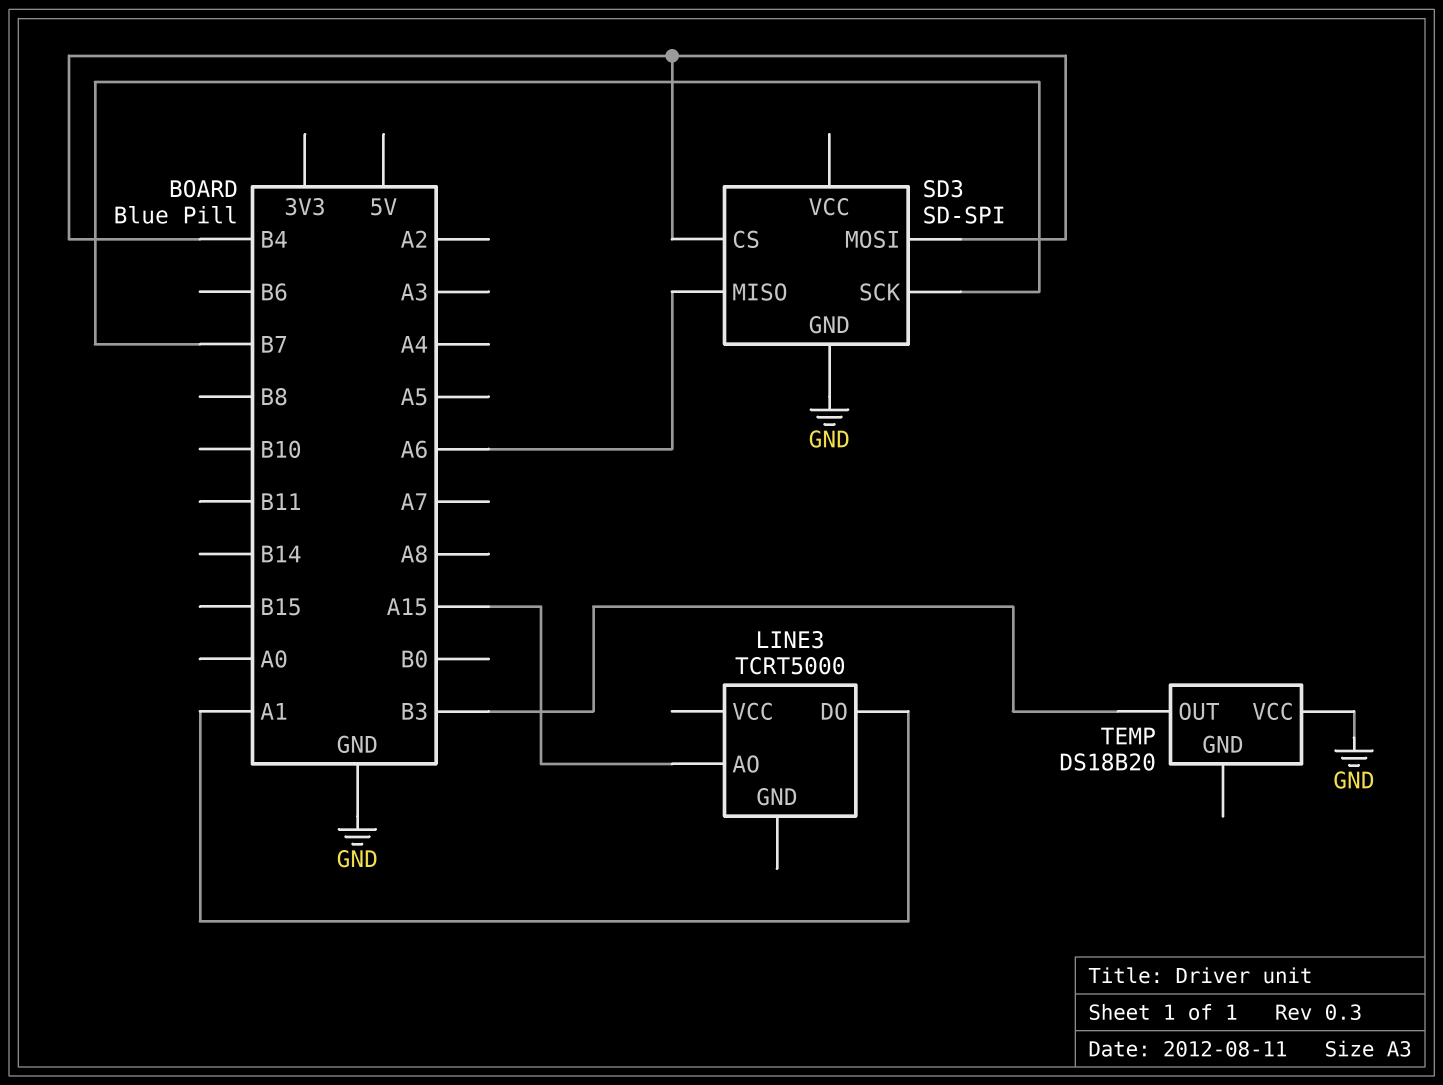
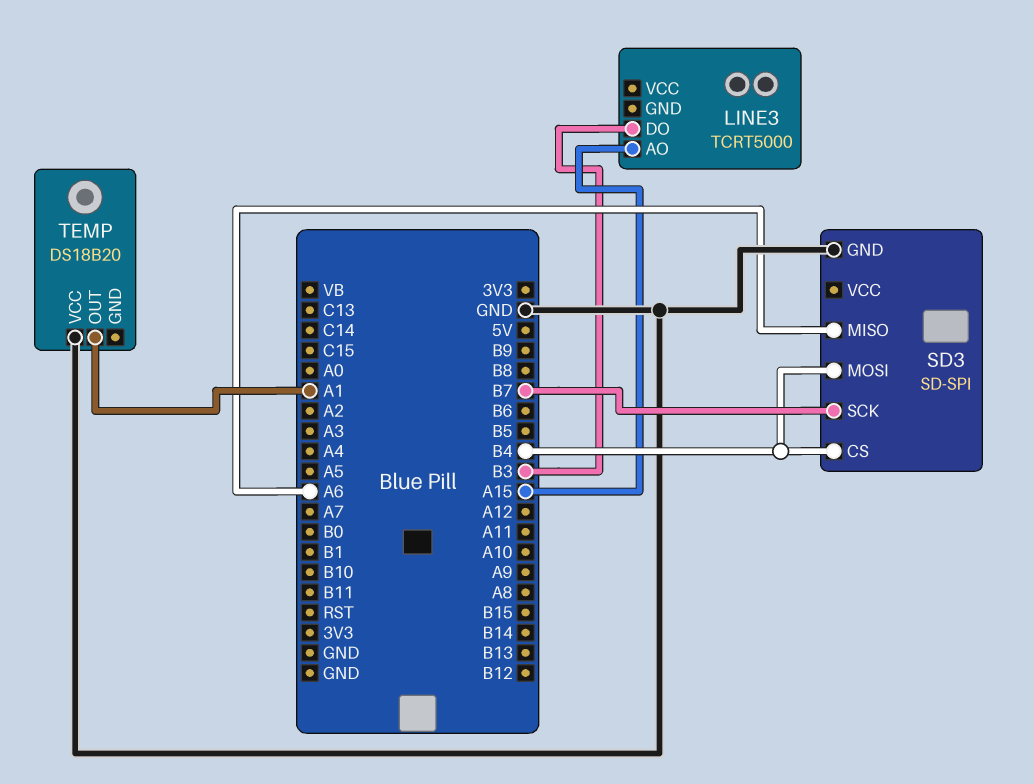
LINE3 pin DO: A1 -> B3
TEMP pin OUT: B3 -> A1

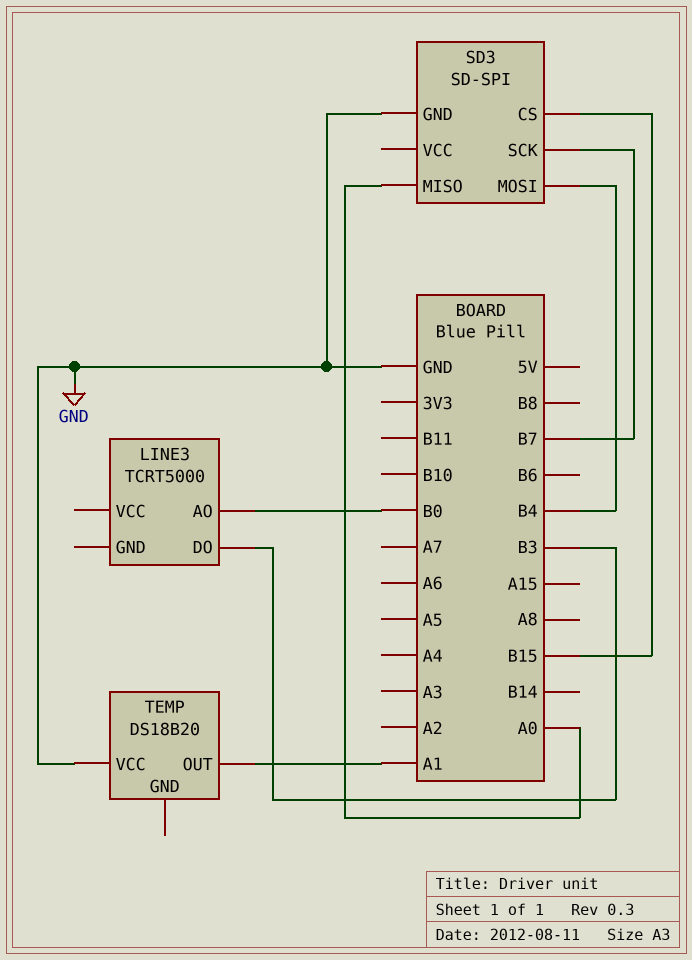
LINE3 pin AO: A15 -> B0
SD3 pin CS: B4 -> B15
SD3 pin MISO: A6 -> A0

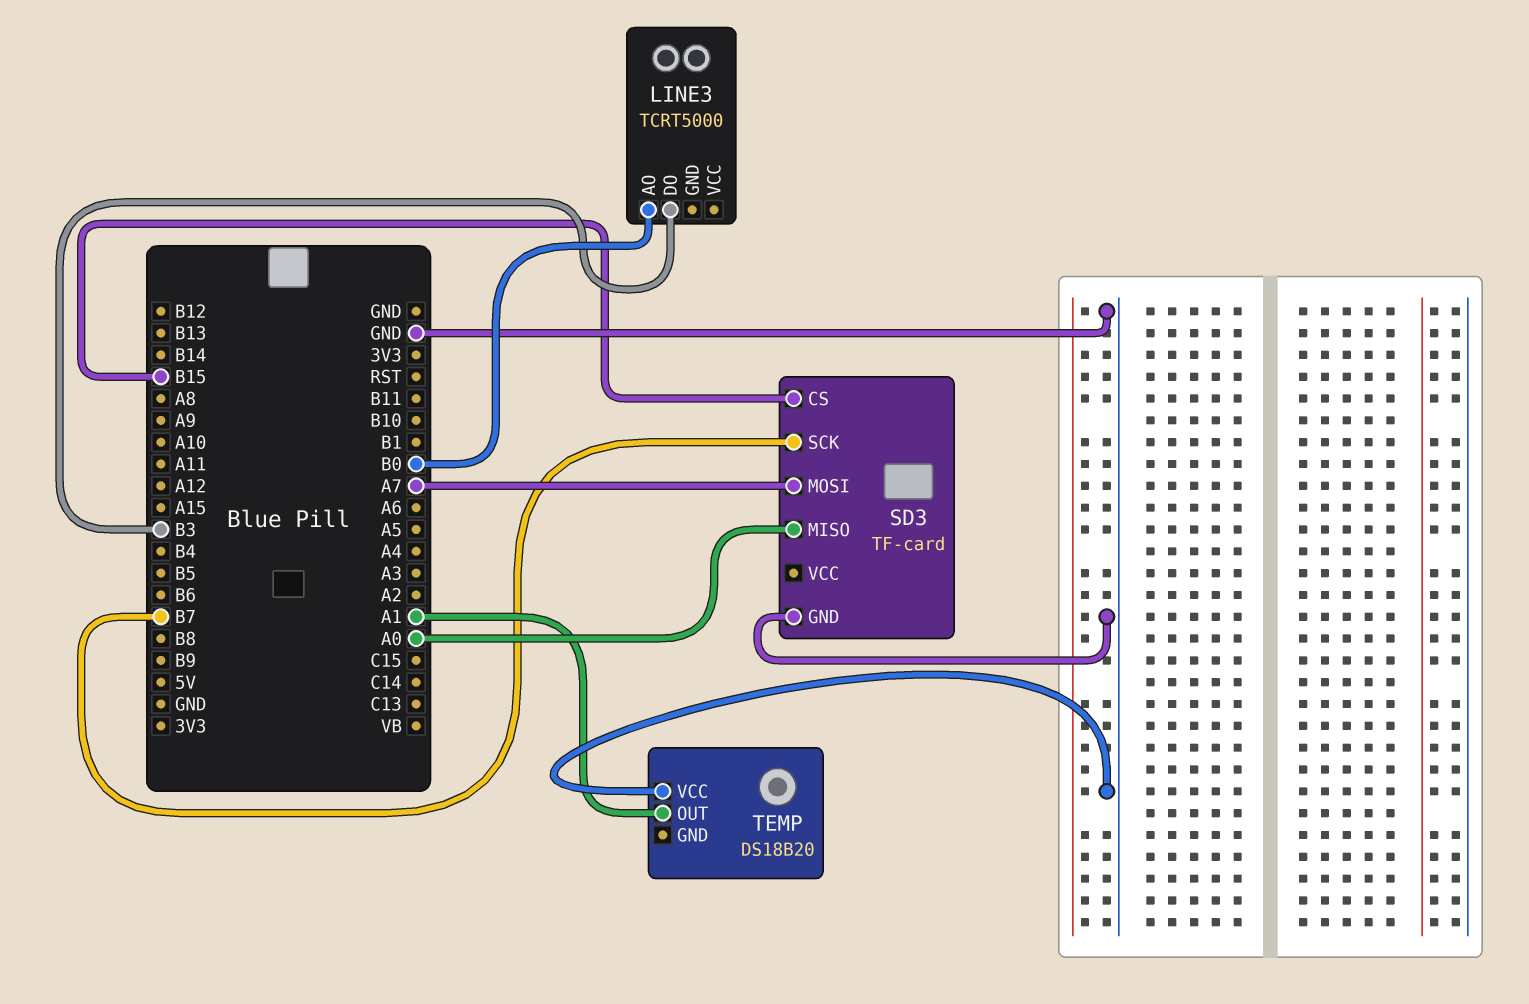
SD3: SD-SPI -> TF-card
SD3 pin MOSI: B4 -> A7

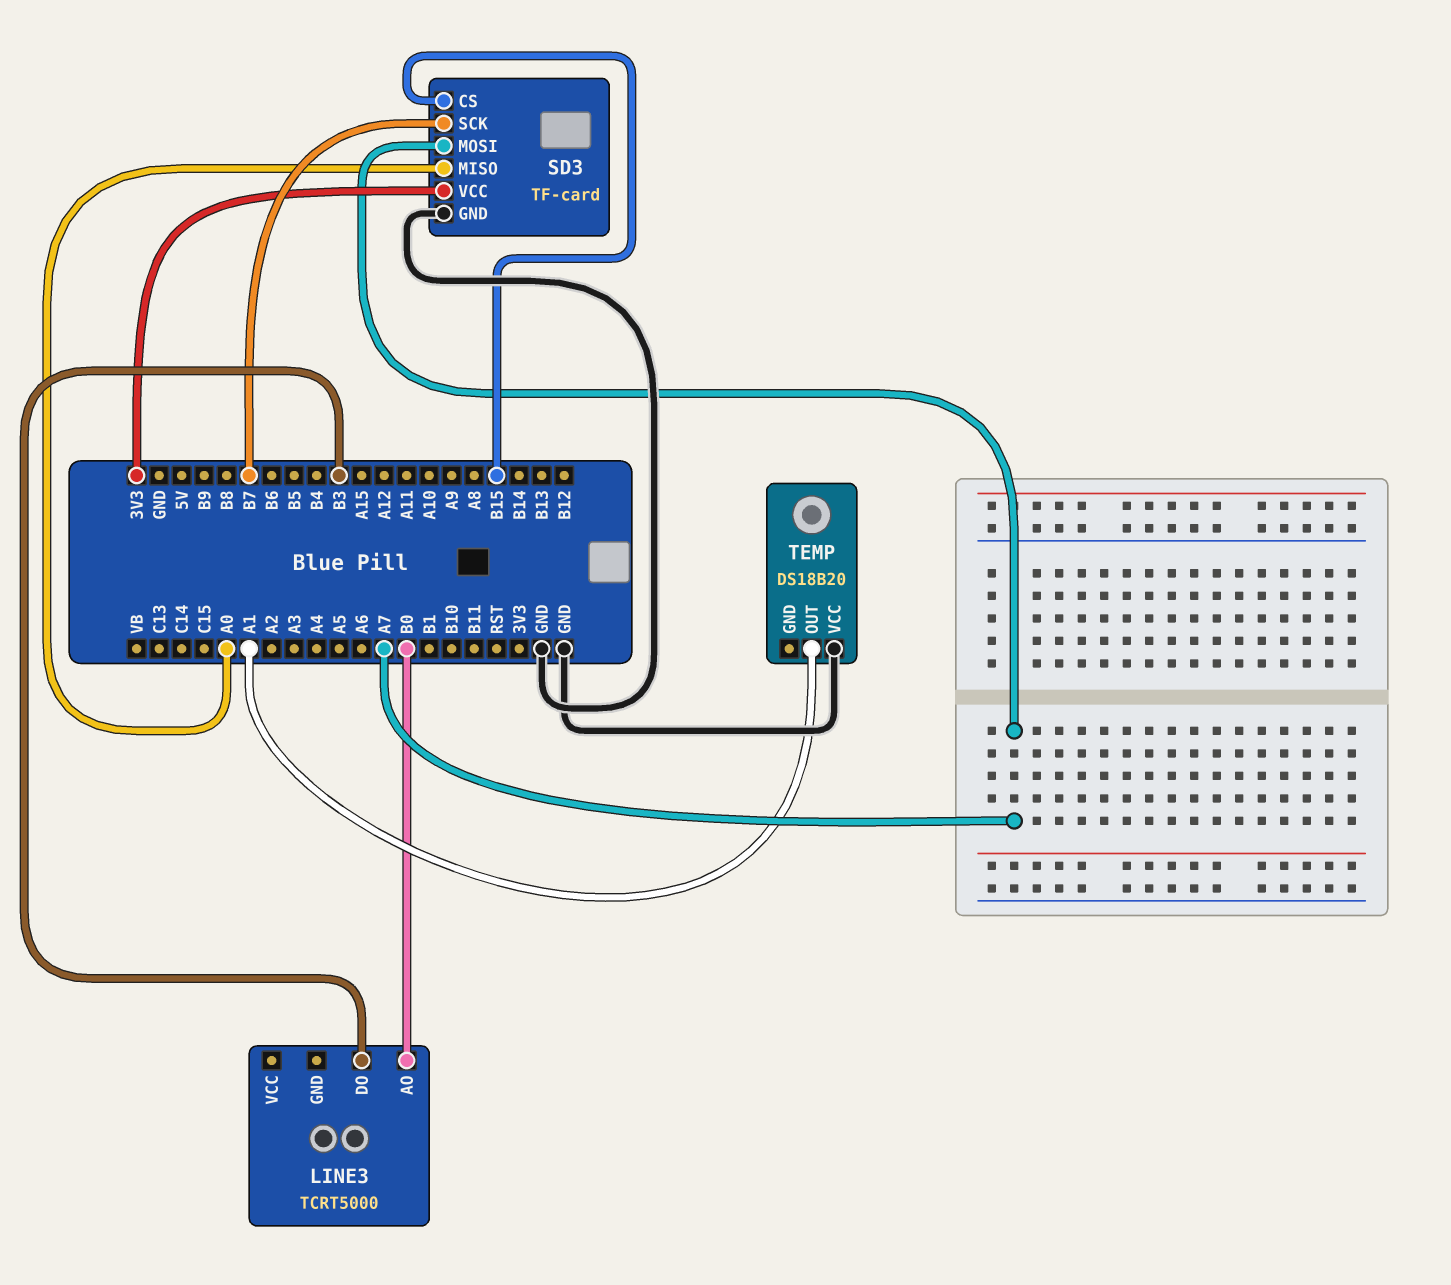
SD3 pin VCC: none -> 3V3

